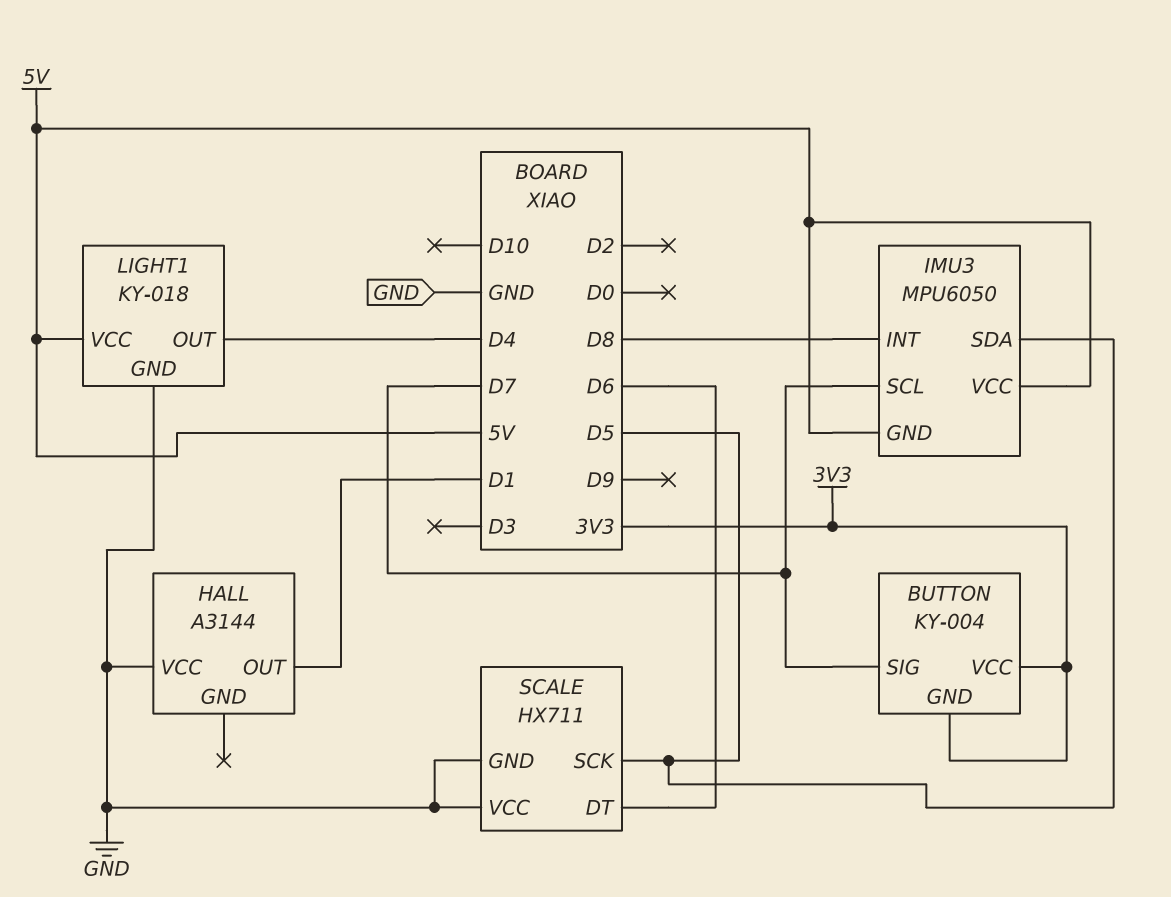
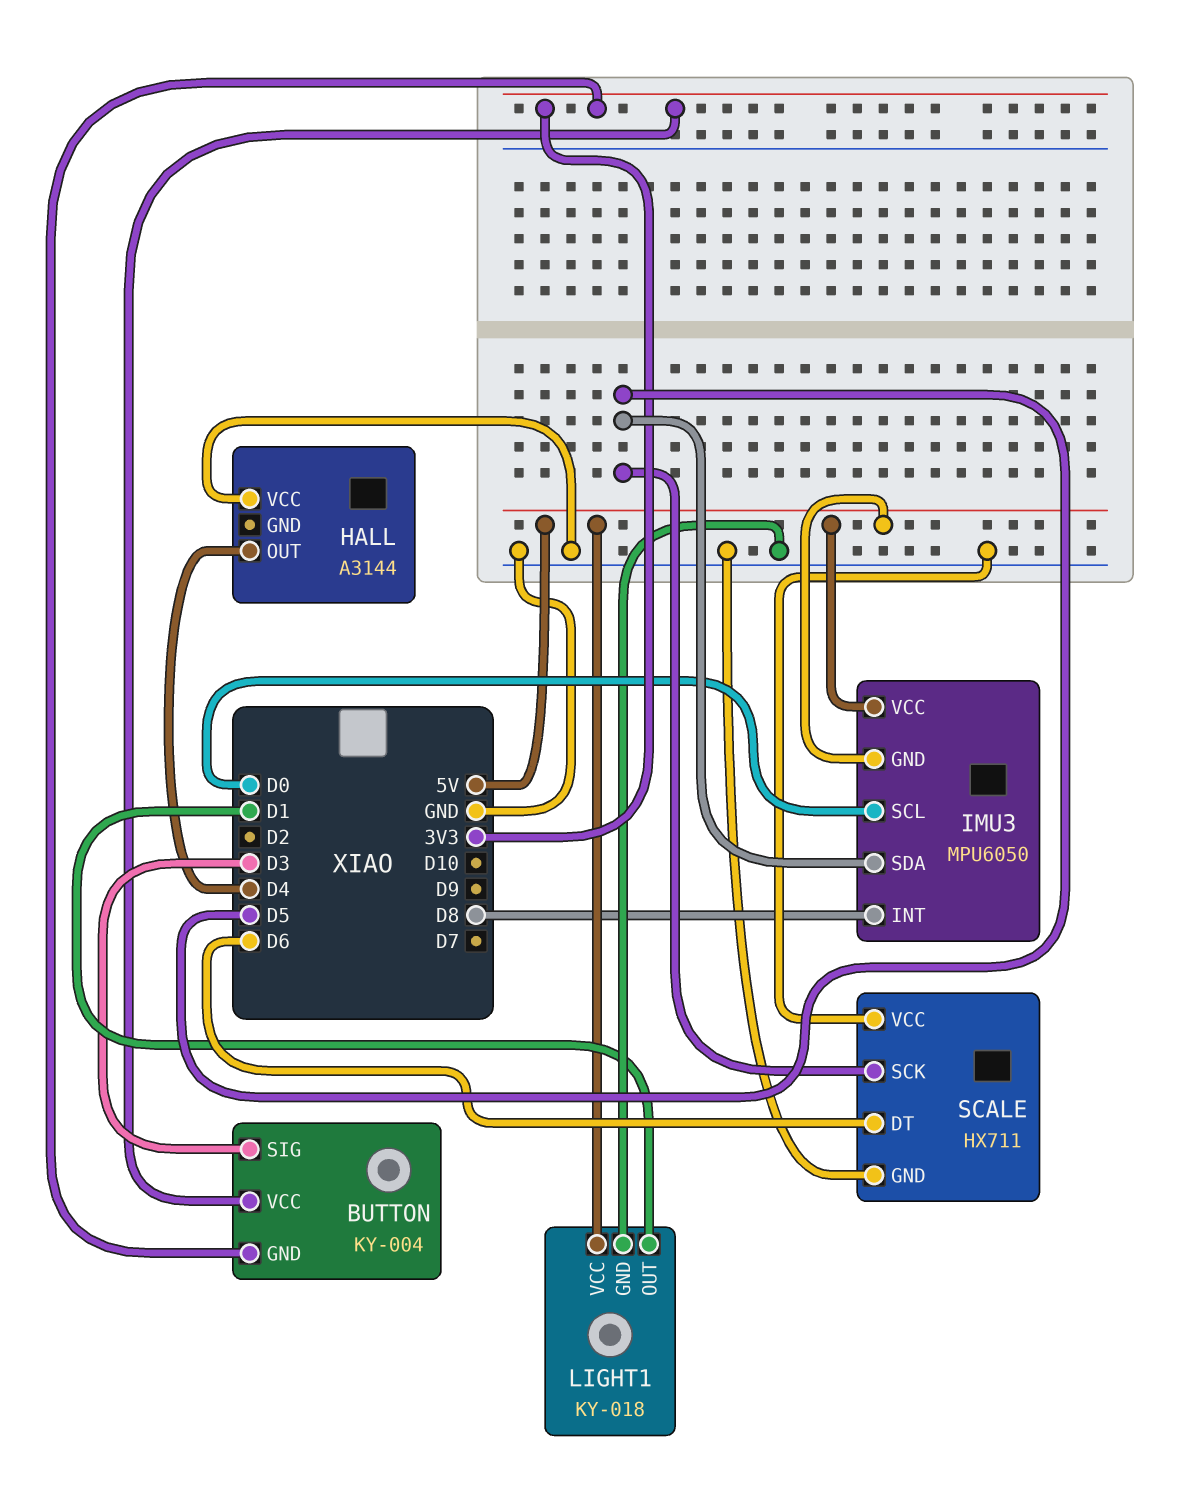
BUTTON pin SIG: D7 -> D3
HALL pin OUT: D1 -> D4
IMU3 pin SCL: D7 -> D0
LIGHT1 pin OUT: D4 -> D1

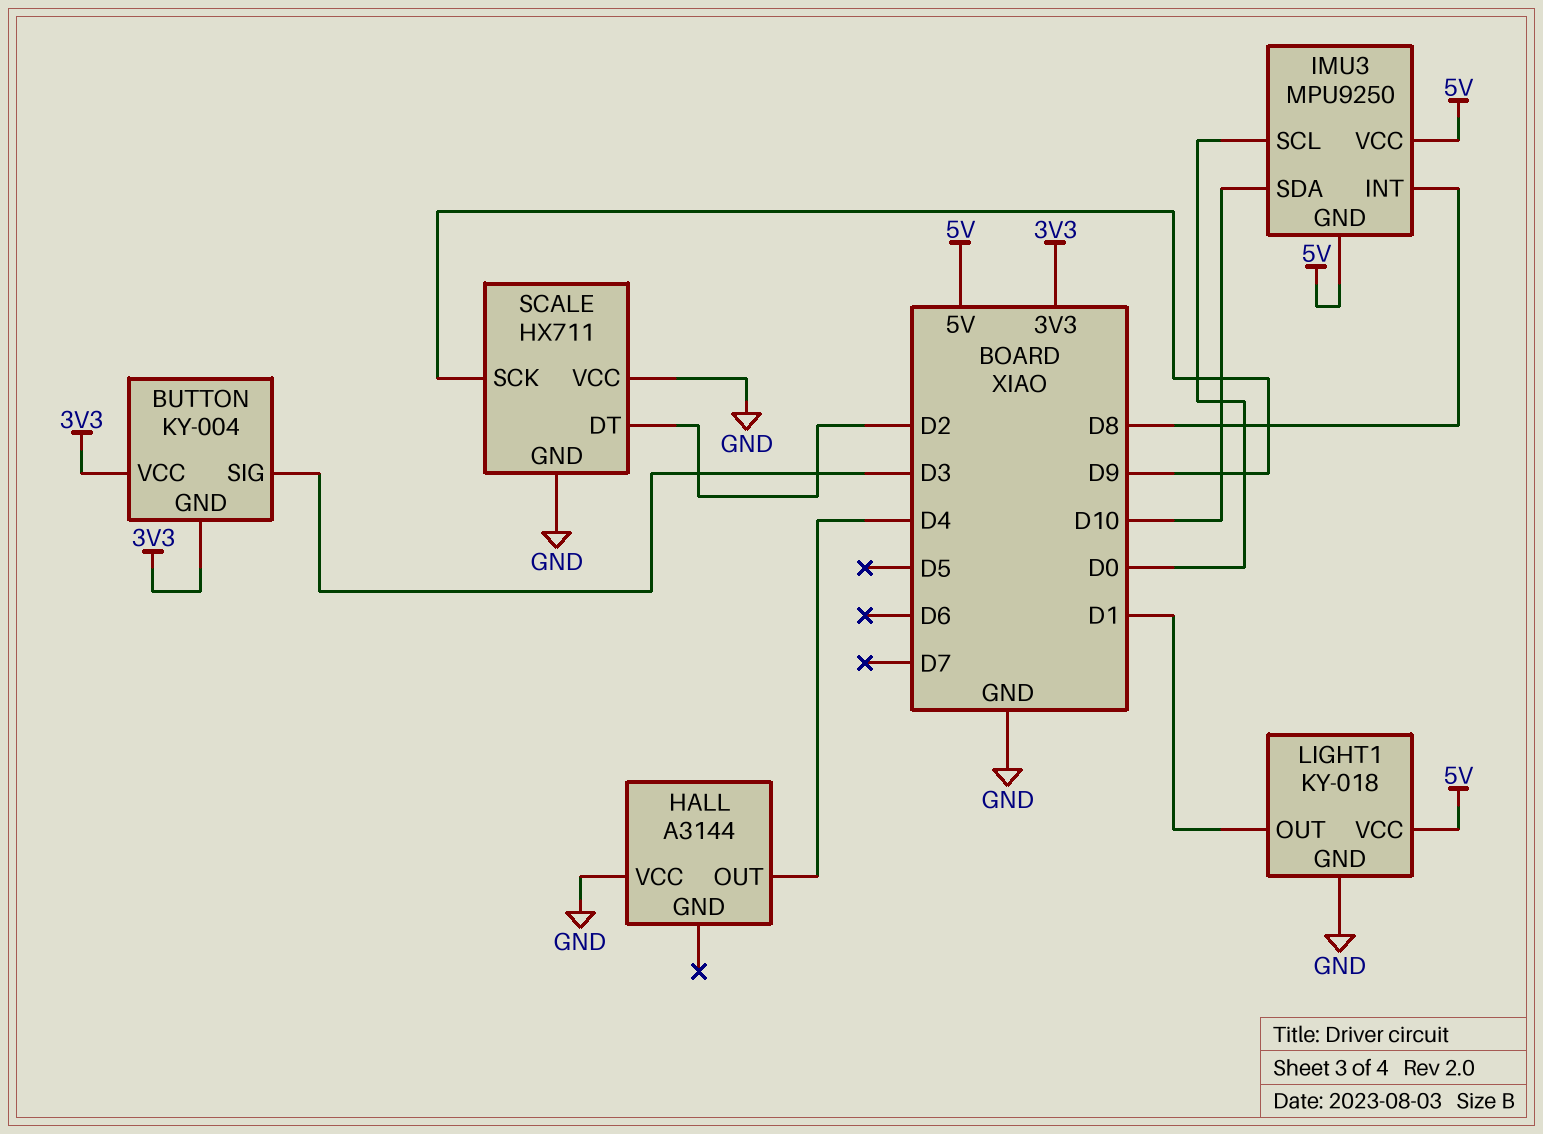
IMU3: MPU6050 -> MPU9250
IMU3 pin SDA: D5 -> D10
SCALE pin DT: D6 -> D2
SCALE pin SCK: D5 -> D9

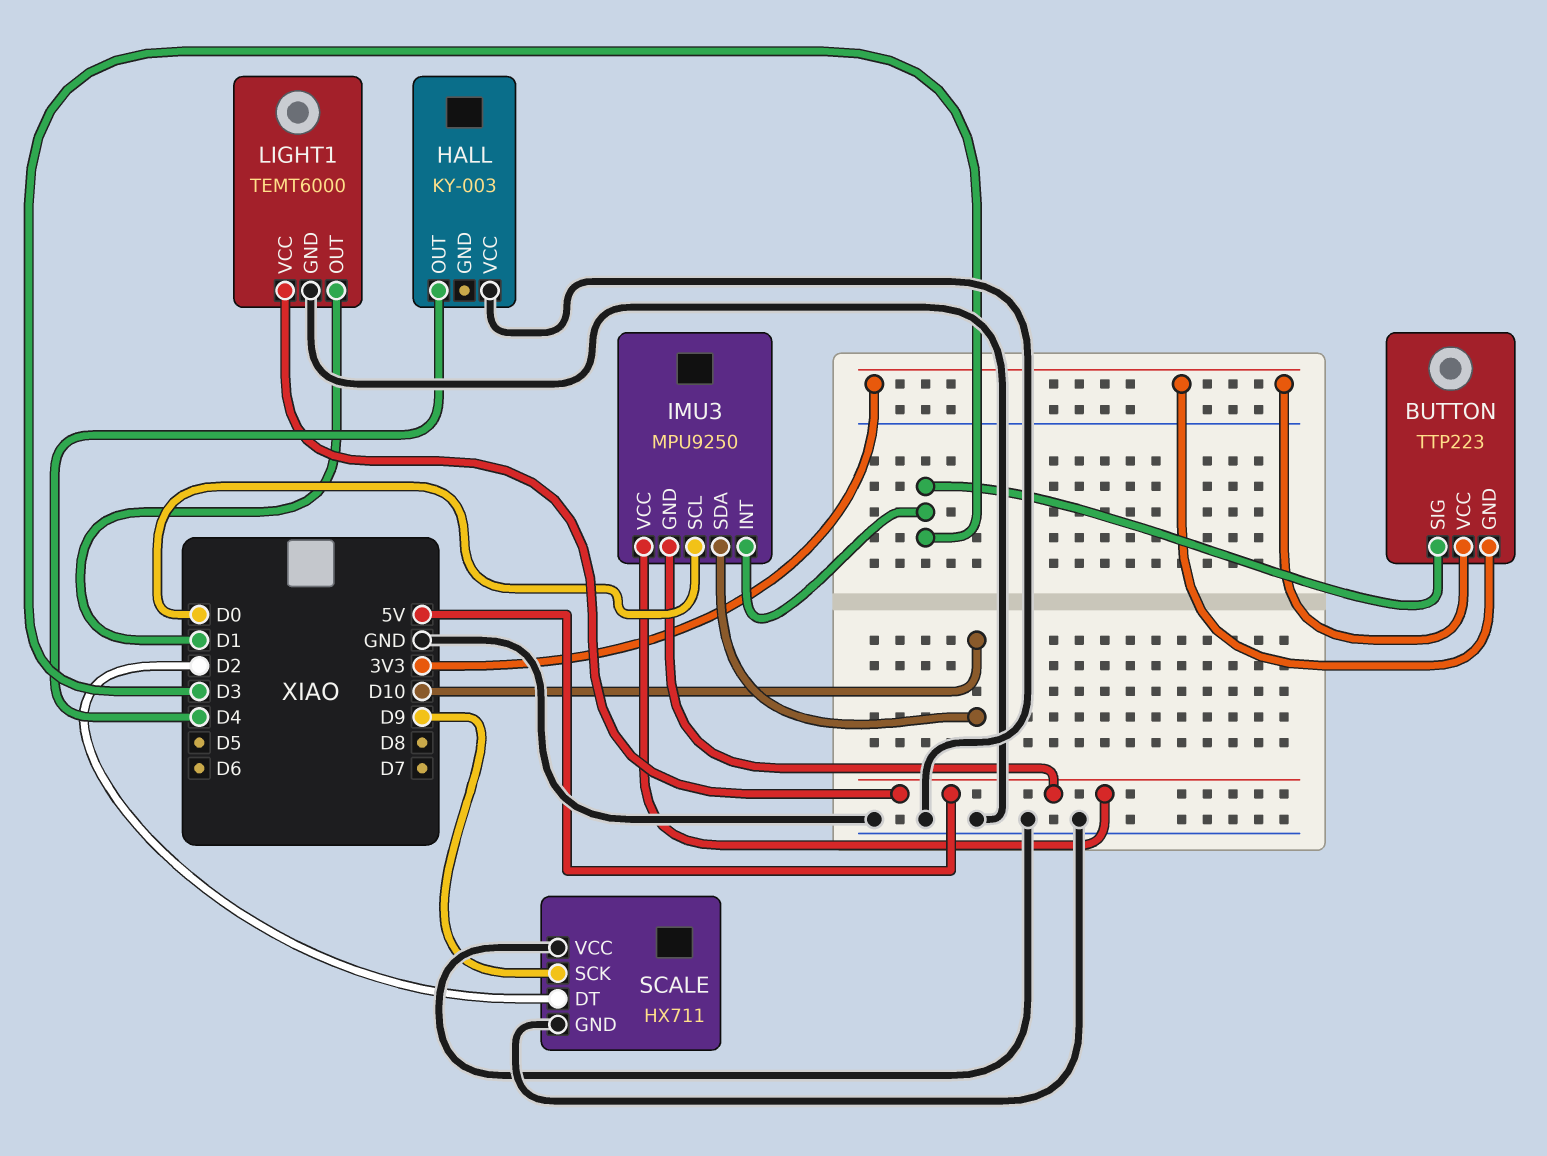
BUTTON: KY-004 -> TTP223
HALL: A3144 -> KY-003
IMU3 pin INT: D8 -> D3
LIGHT1: KY-018 -> TEMT6000

